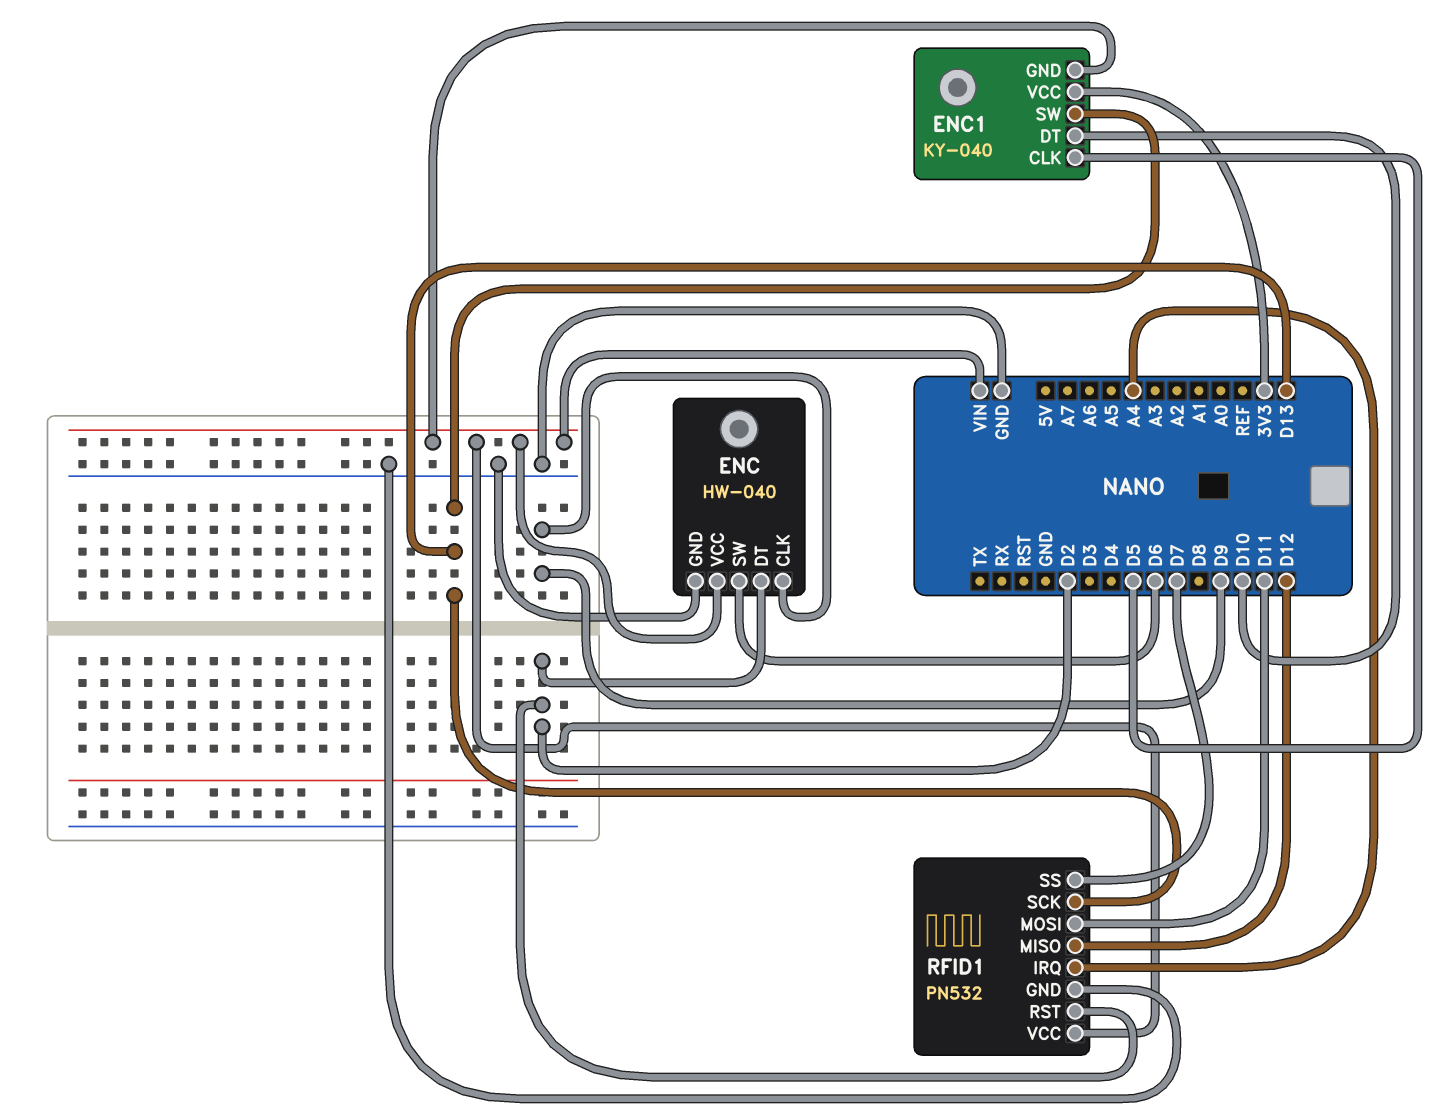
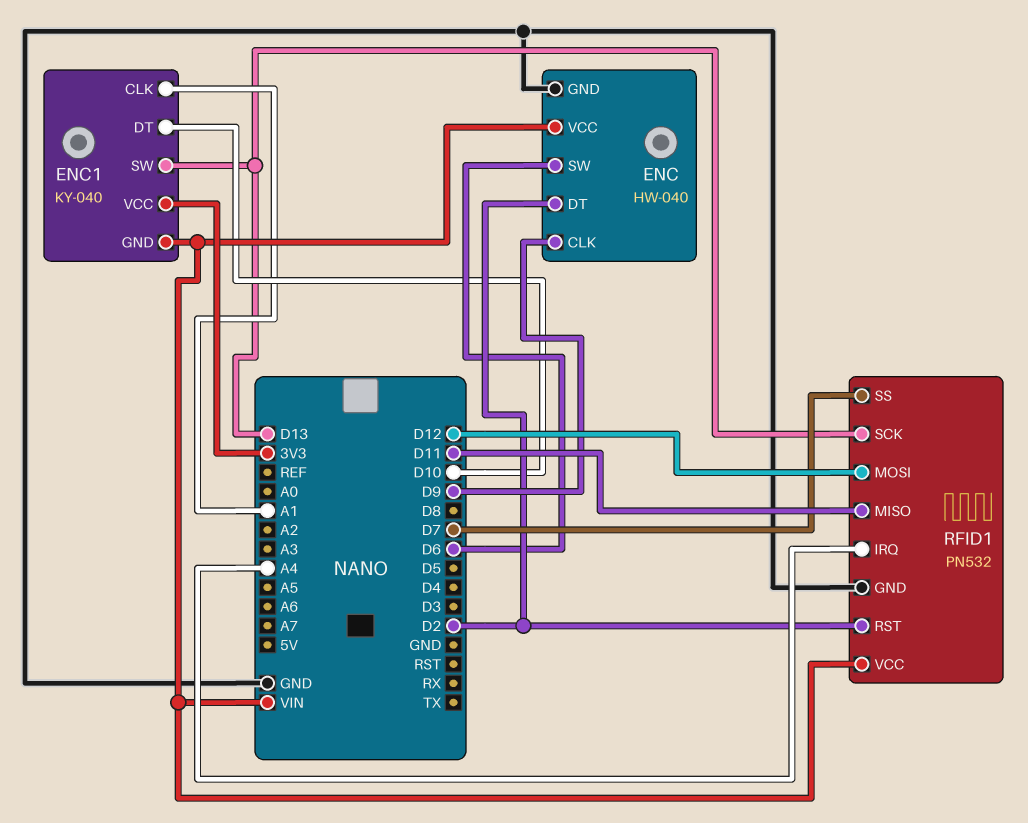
ENC1 pin CLK: D5 -> A1
RFID1 pin MISO: D12 -> D11
RFID1 pin MOSI: D11 -> D12

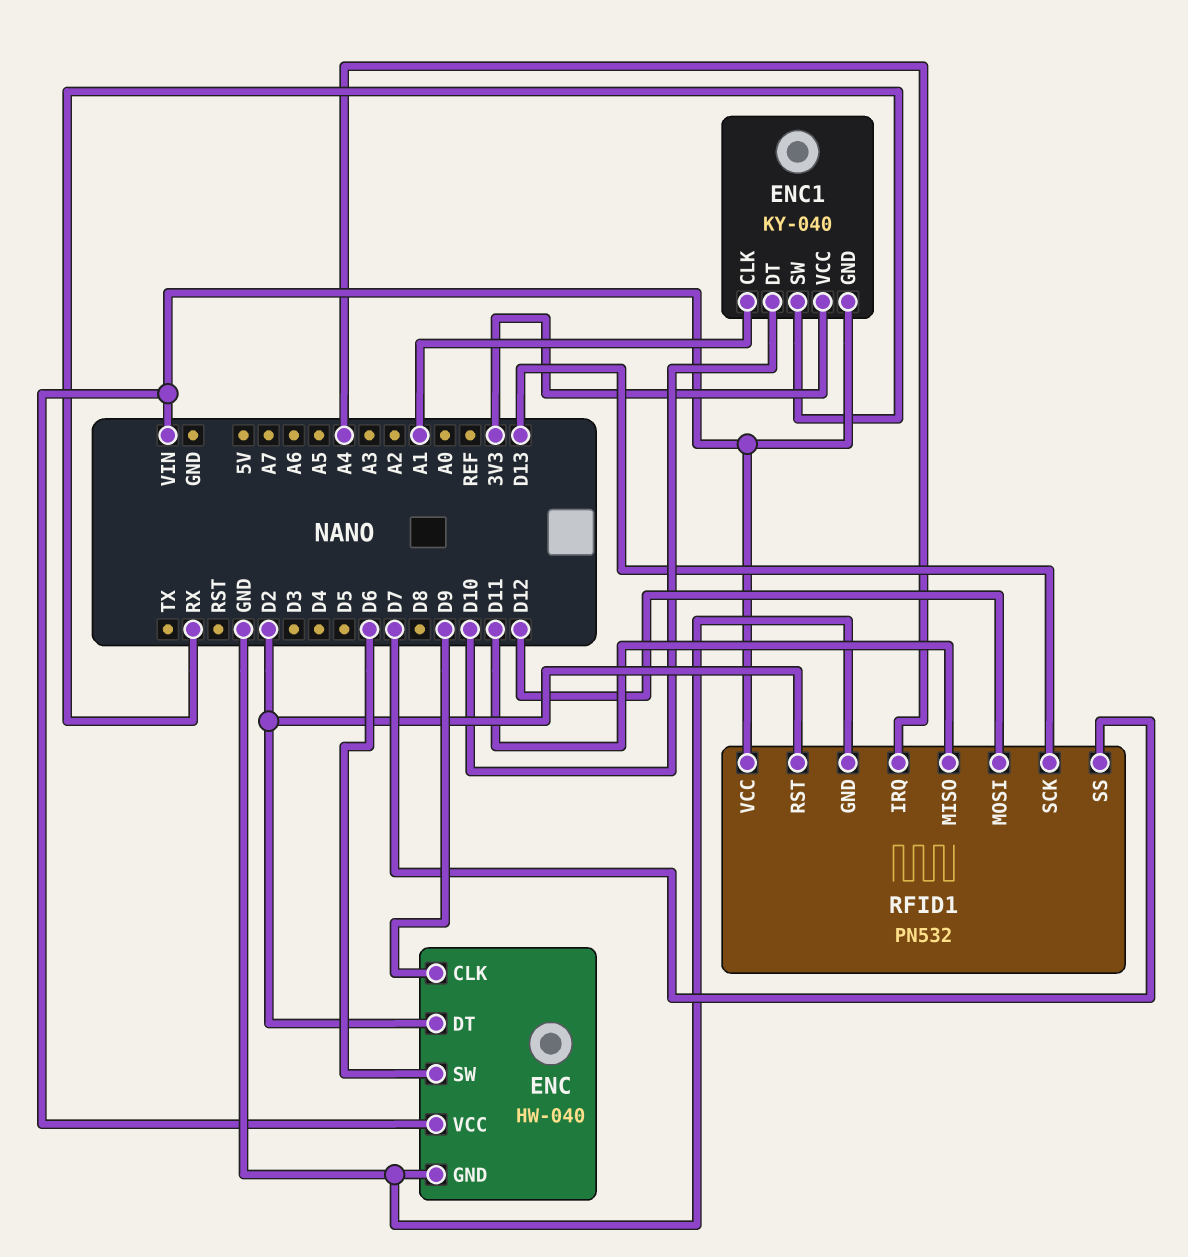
ENC1 pin SW: D13 -> RX

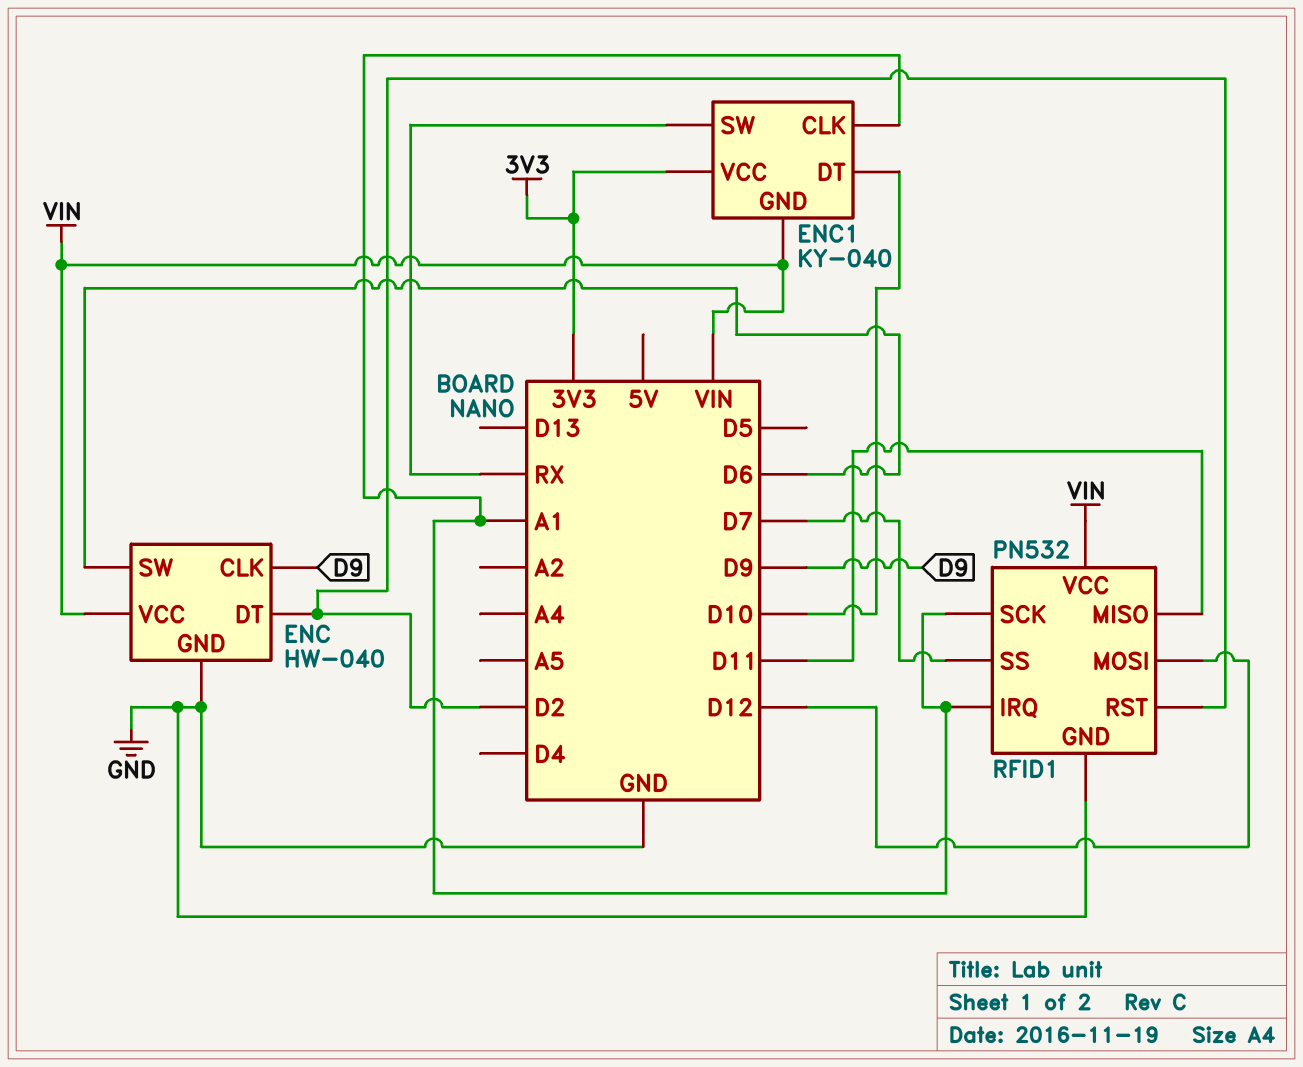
RFID1 pin IRQ: A4 -> A1
RFID1 pin SCK: D13 -> A1

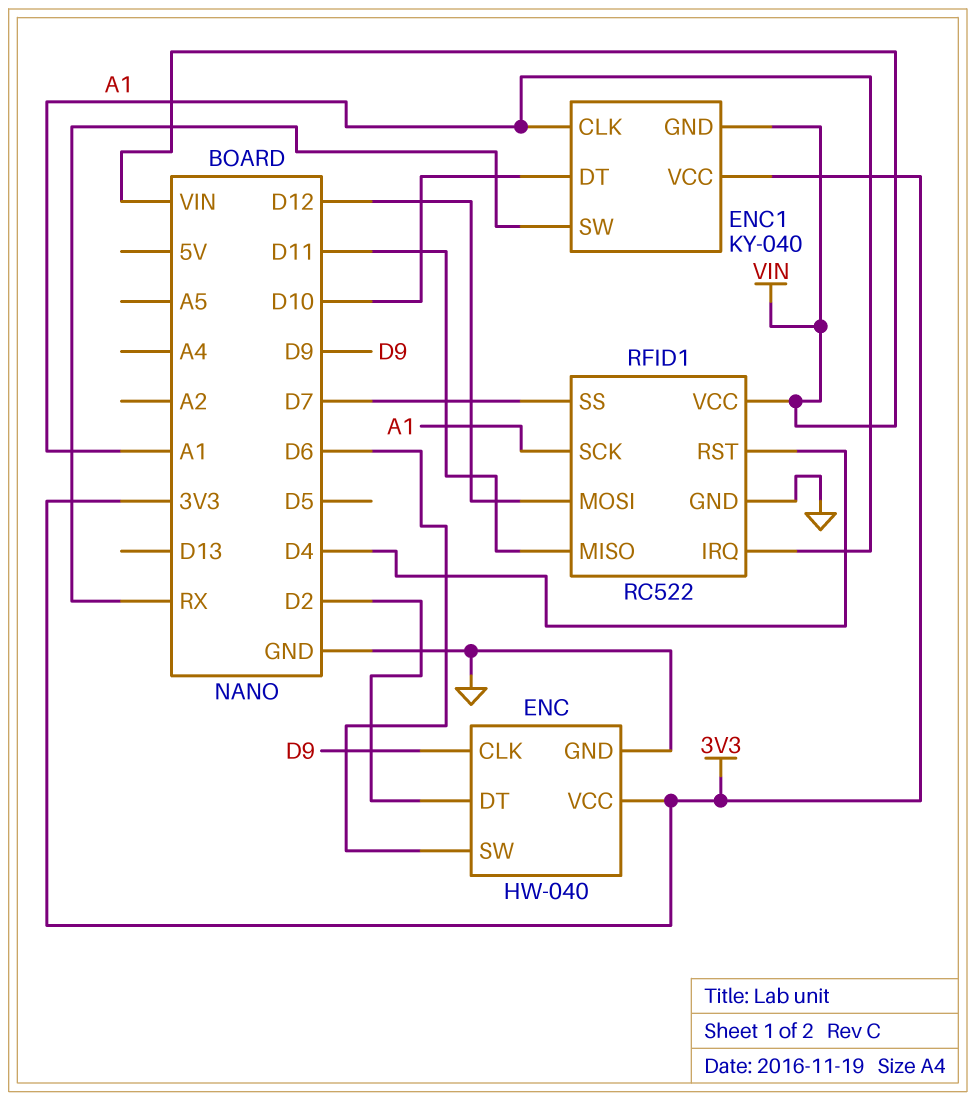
ENC pin VCC: VIN -> 3V3
RFID1: PN532 -> RC522
RFID1 pin RST: D2 -> D4

